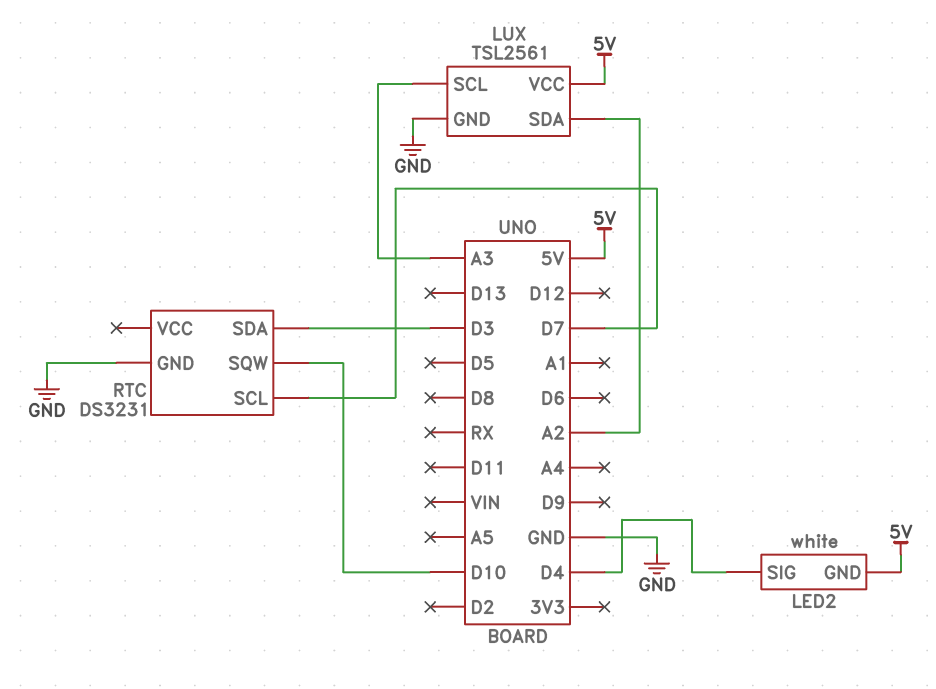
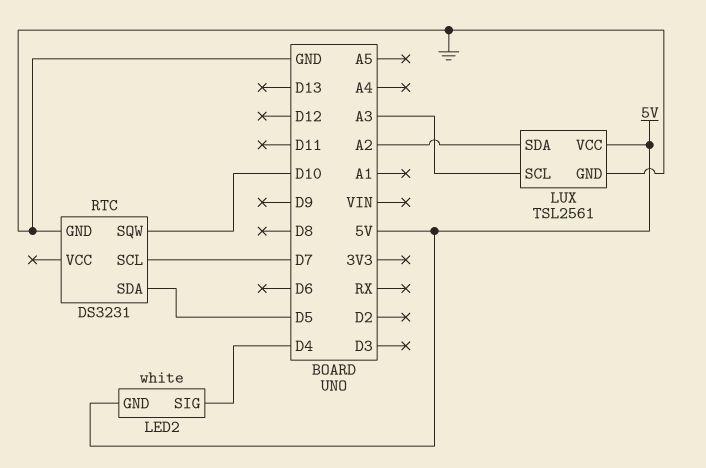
RTC pin SDA: D3 -> D5

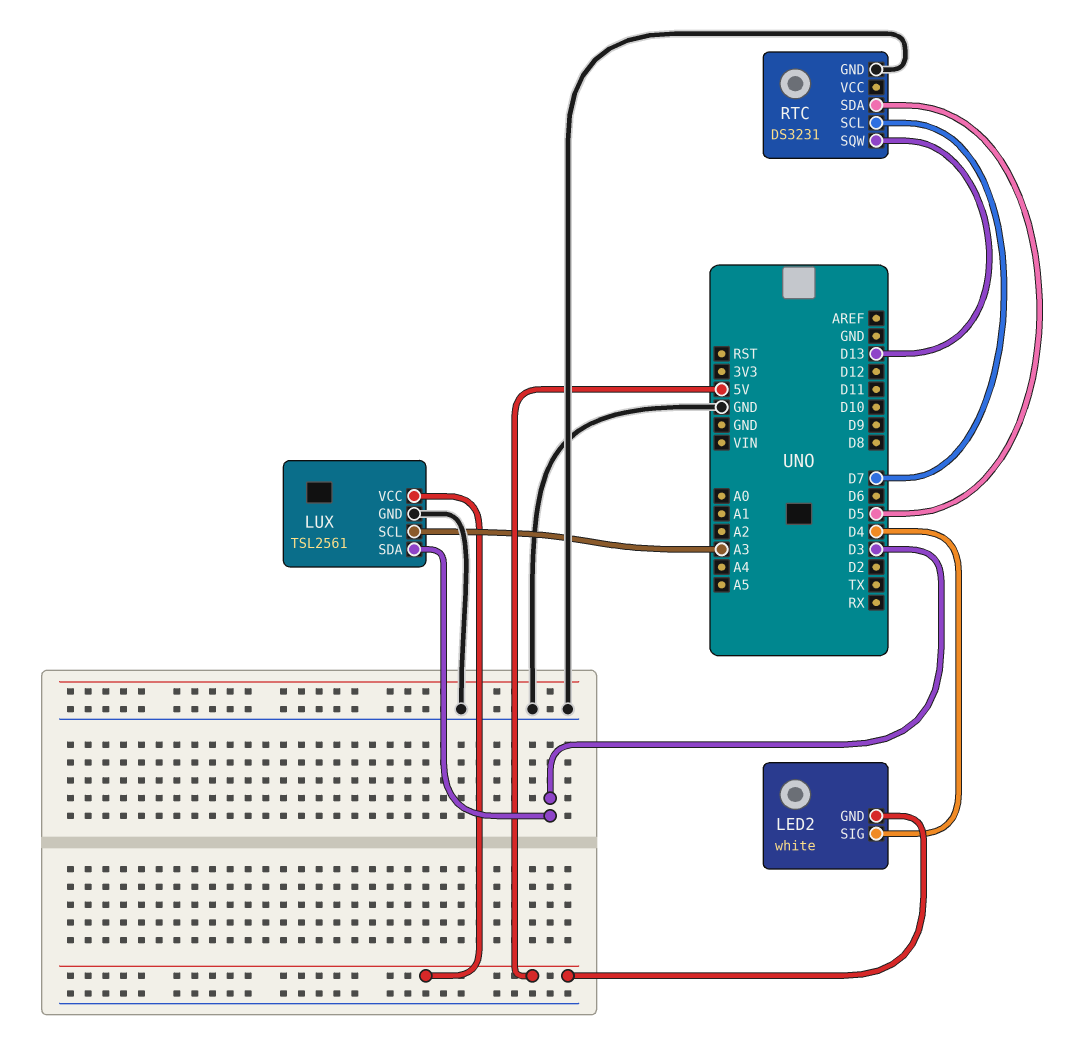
LUX pin SDA: A2 -> D3
RTC pin SQW: D10 -> D13

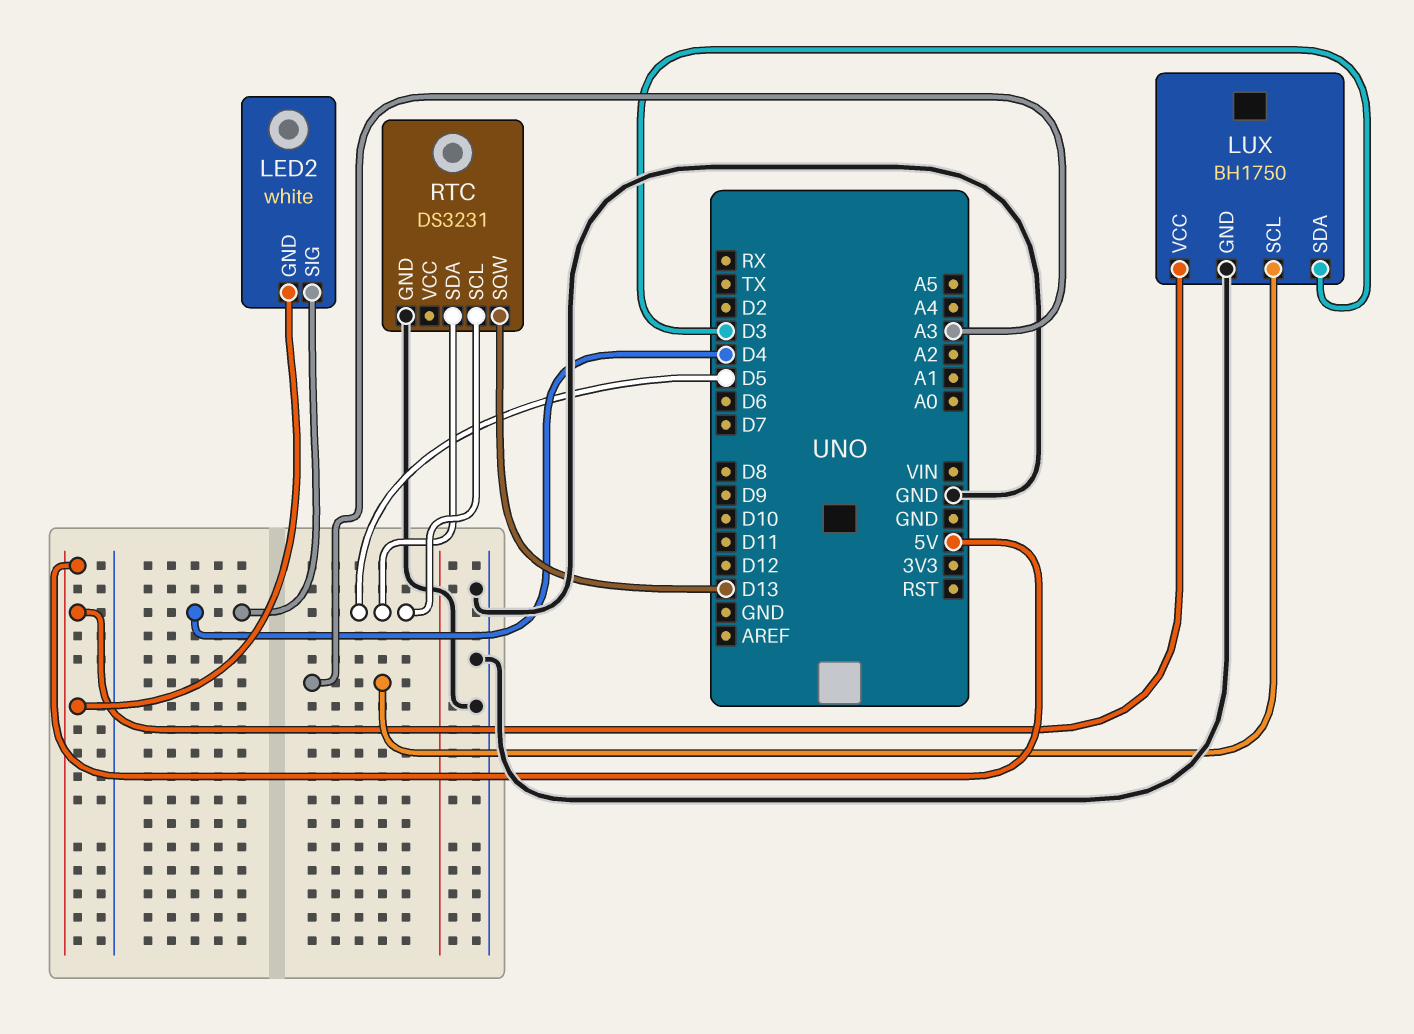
LUX: TSL2561 -> BH1750
RTC pin SCL: D7 -> D5

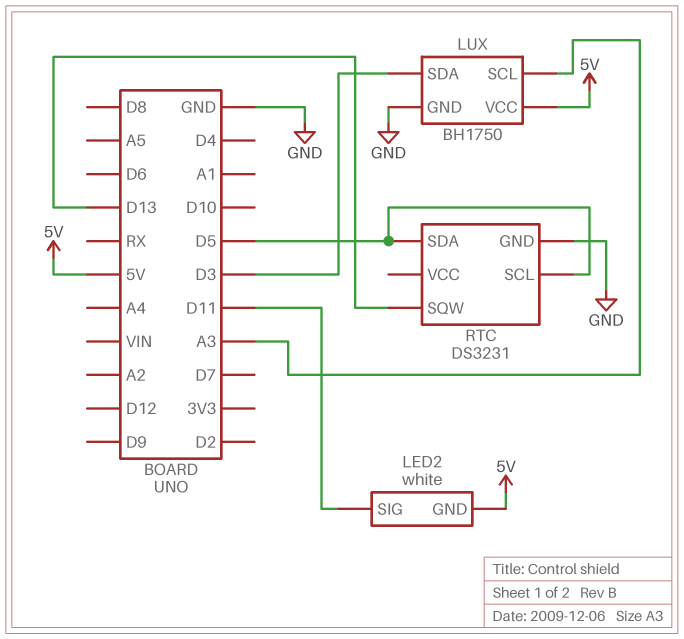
LED2 pin SIG: D4 -> D11

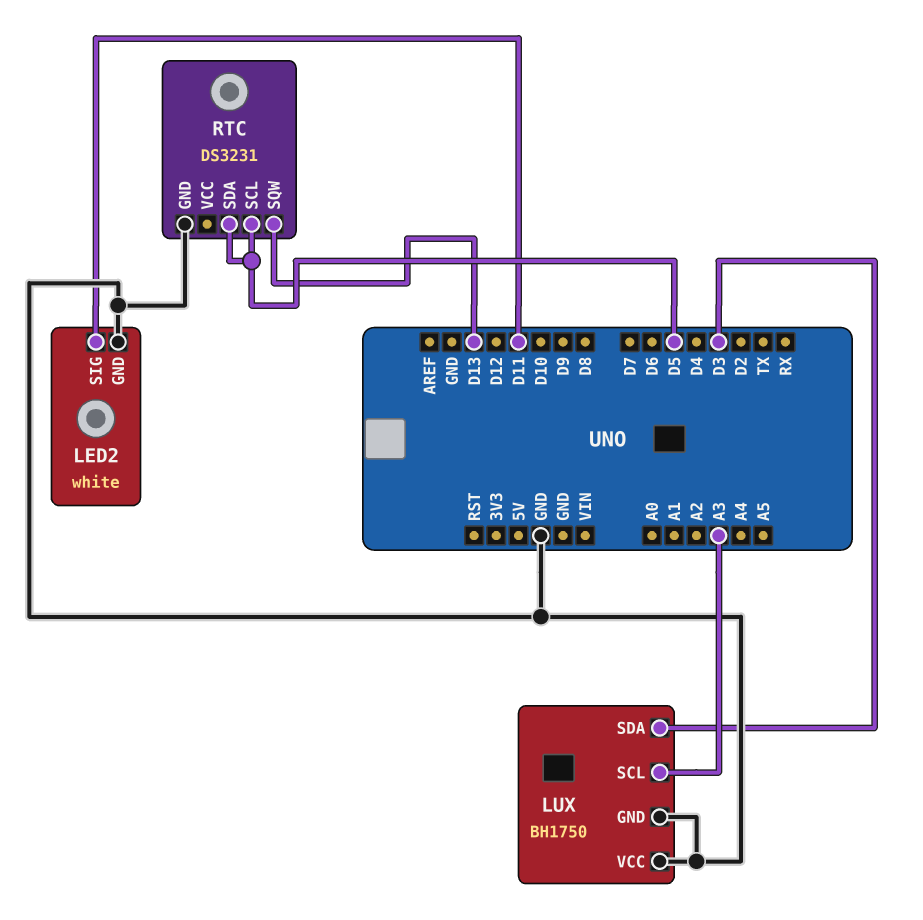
LED2 pin GND: 5V -> GND
LUX pin VCC: 5V -> GND

